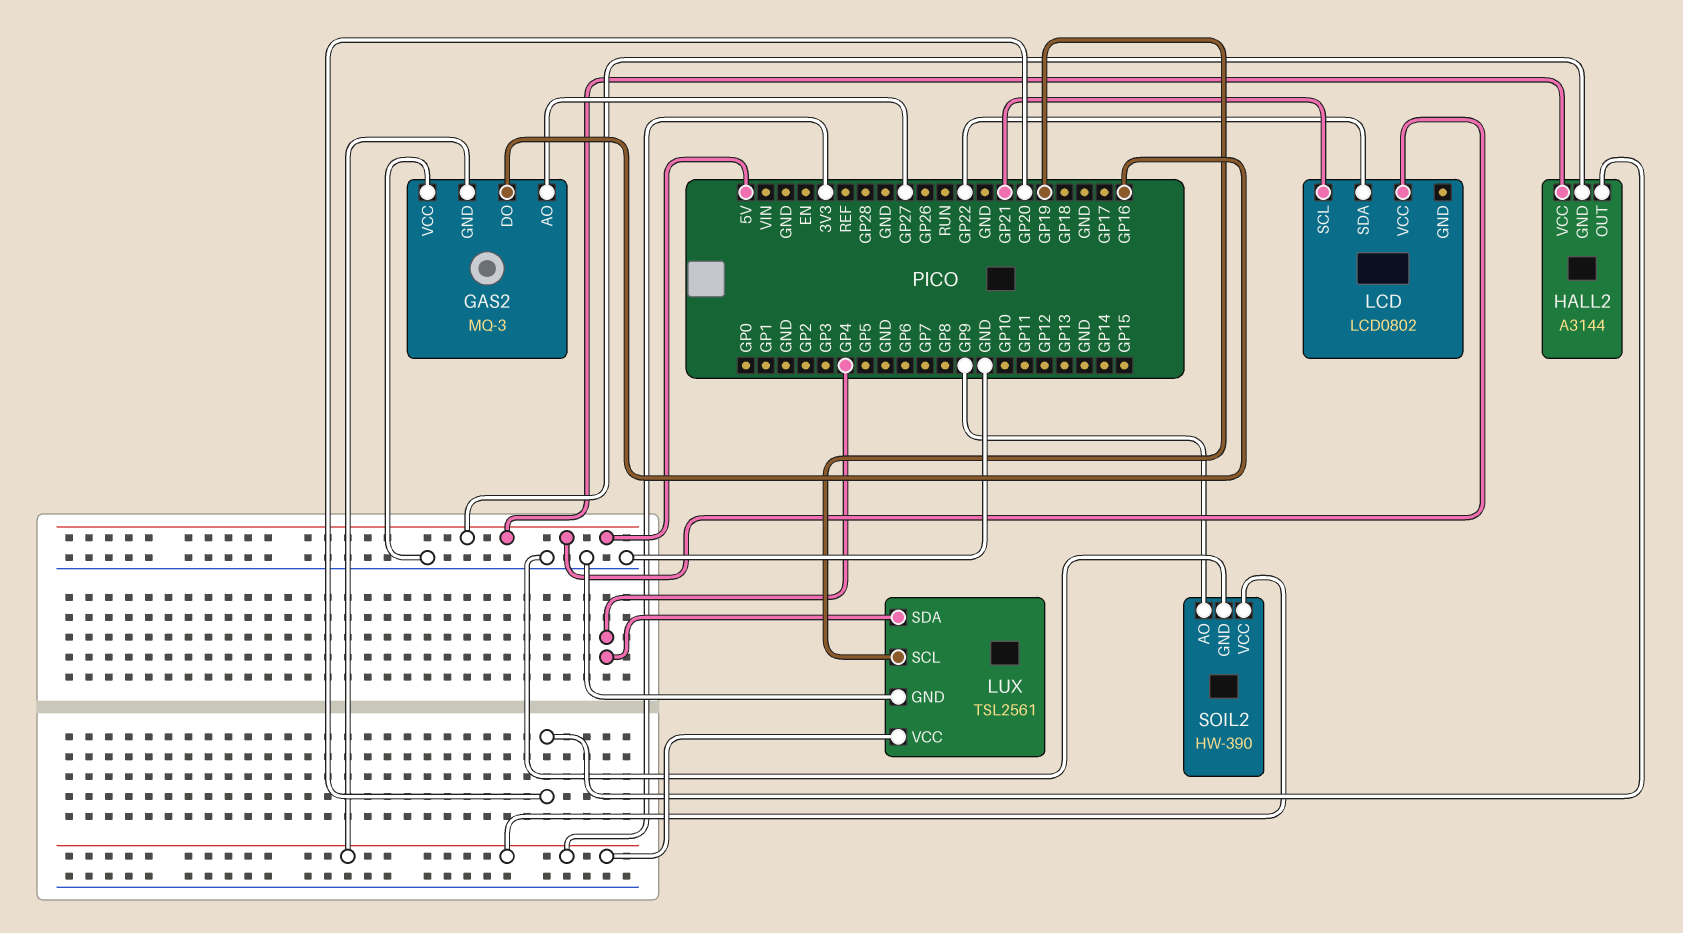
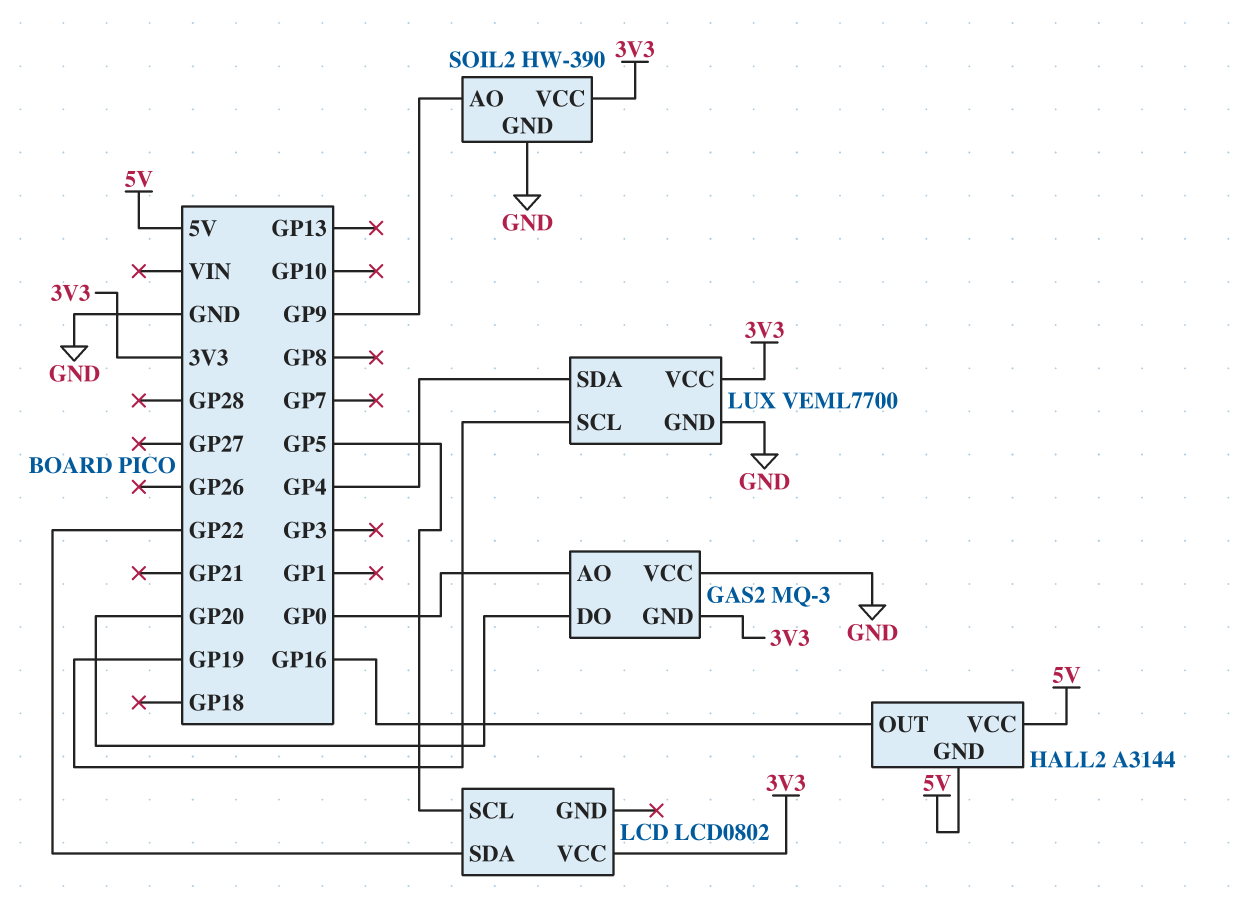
GAS2 pin AO: GP27 -> GP0
GAS2 pin DO: GP16 -> GP20
HALL2 pin OUT: GP20 -> GP16
LCD pin SCL: GP21 -> GP5
LCD pin VCC: 5V -> 3V3
LUX: TSL2561 -> VEML7700

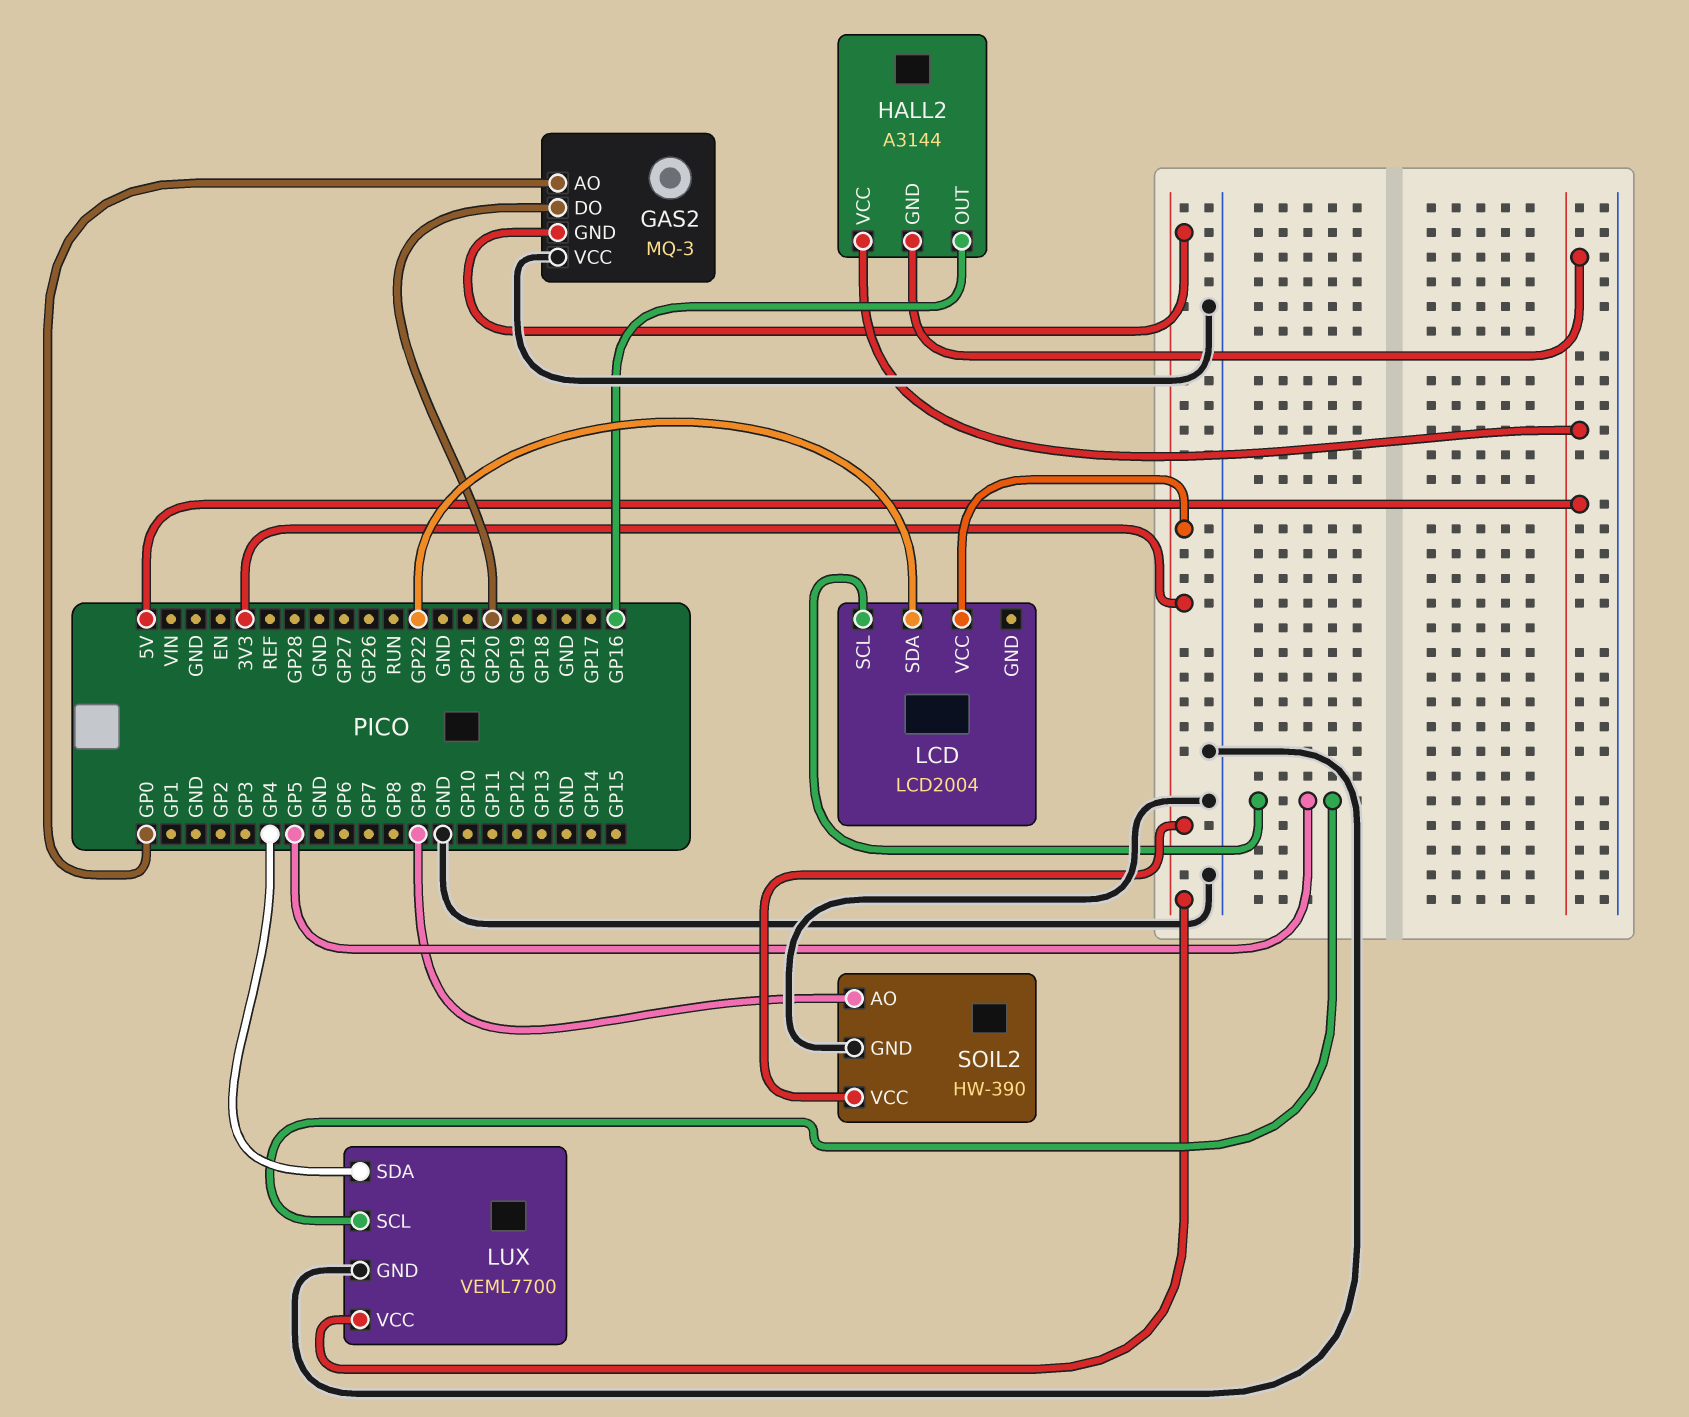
LCD: LCD0802 -> LCD2004
LUX pin SCL: GP19 -> GP5

